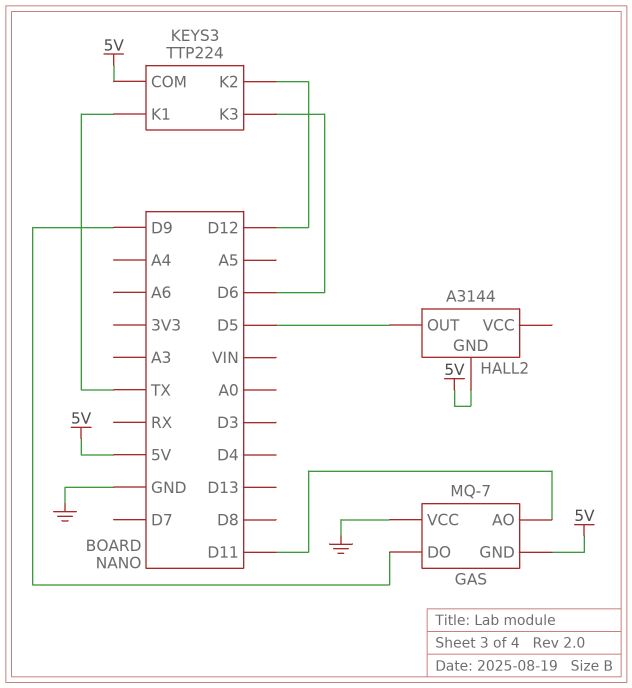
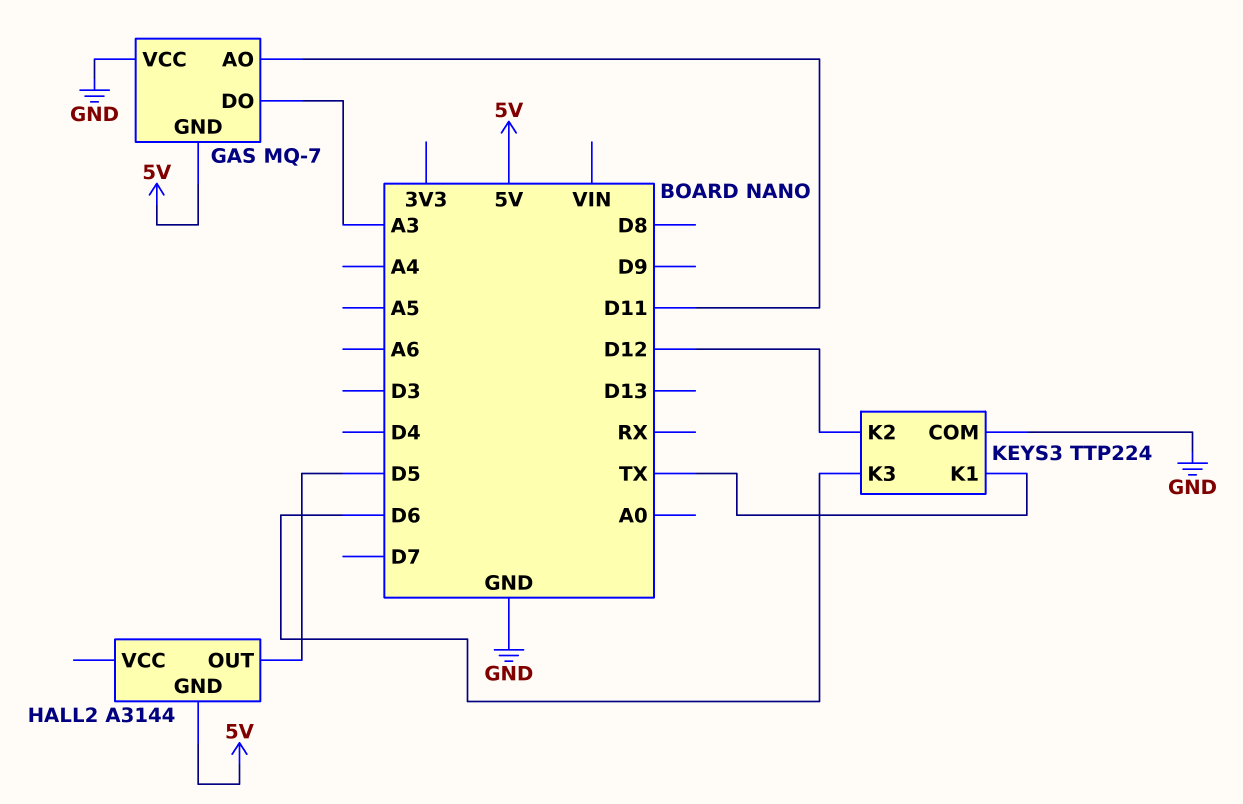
GAS pin DO: D9 -> A3
KEYS3 pin COM: 5V -> GND

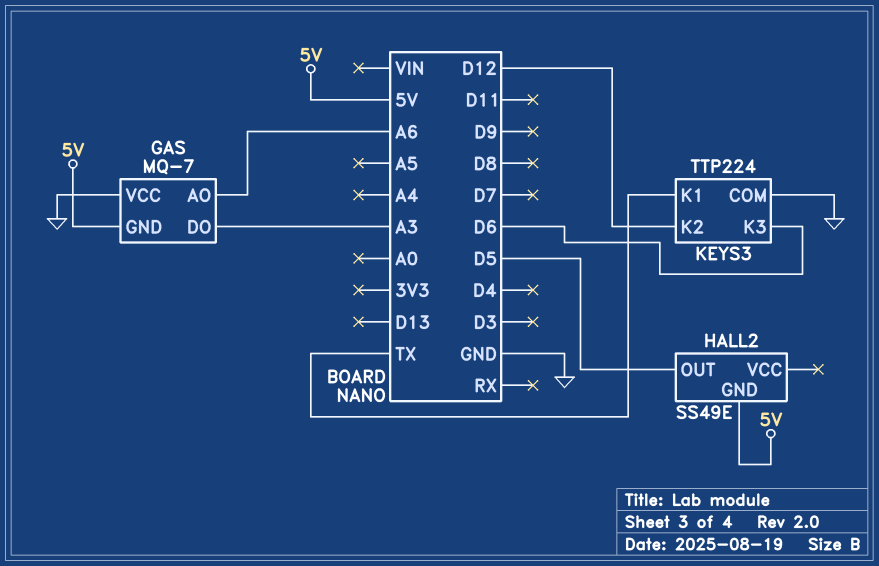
GAS pin AO: D11 -> A6
HALL2: A3144 -> SS49E

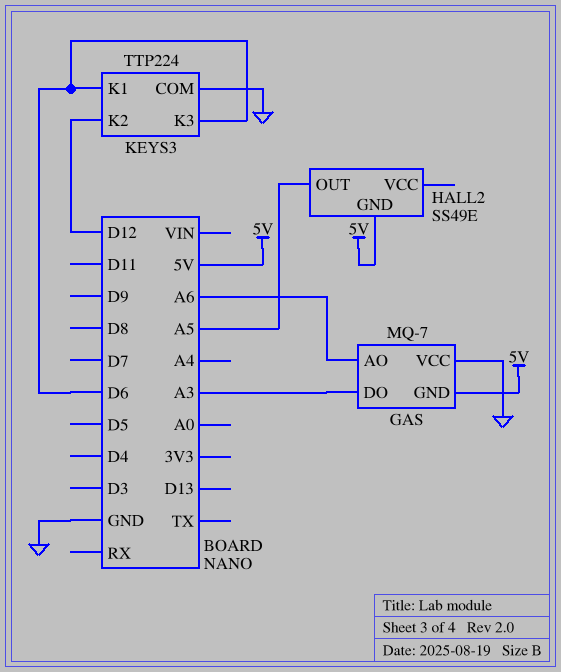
HALL2 pin OUT: D5 -> A5
KEYS3 pin K1: TX -> D6

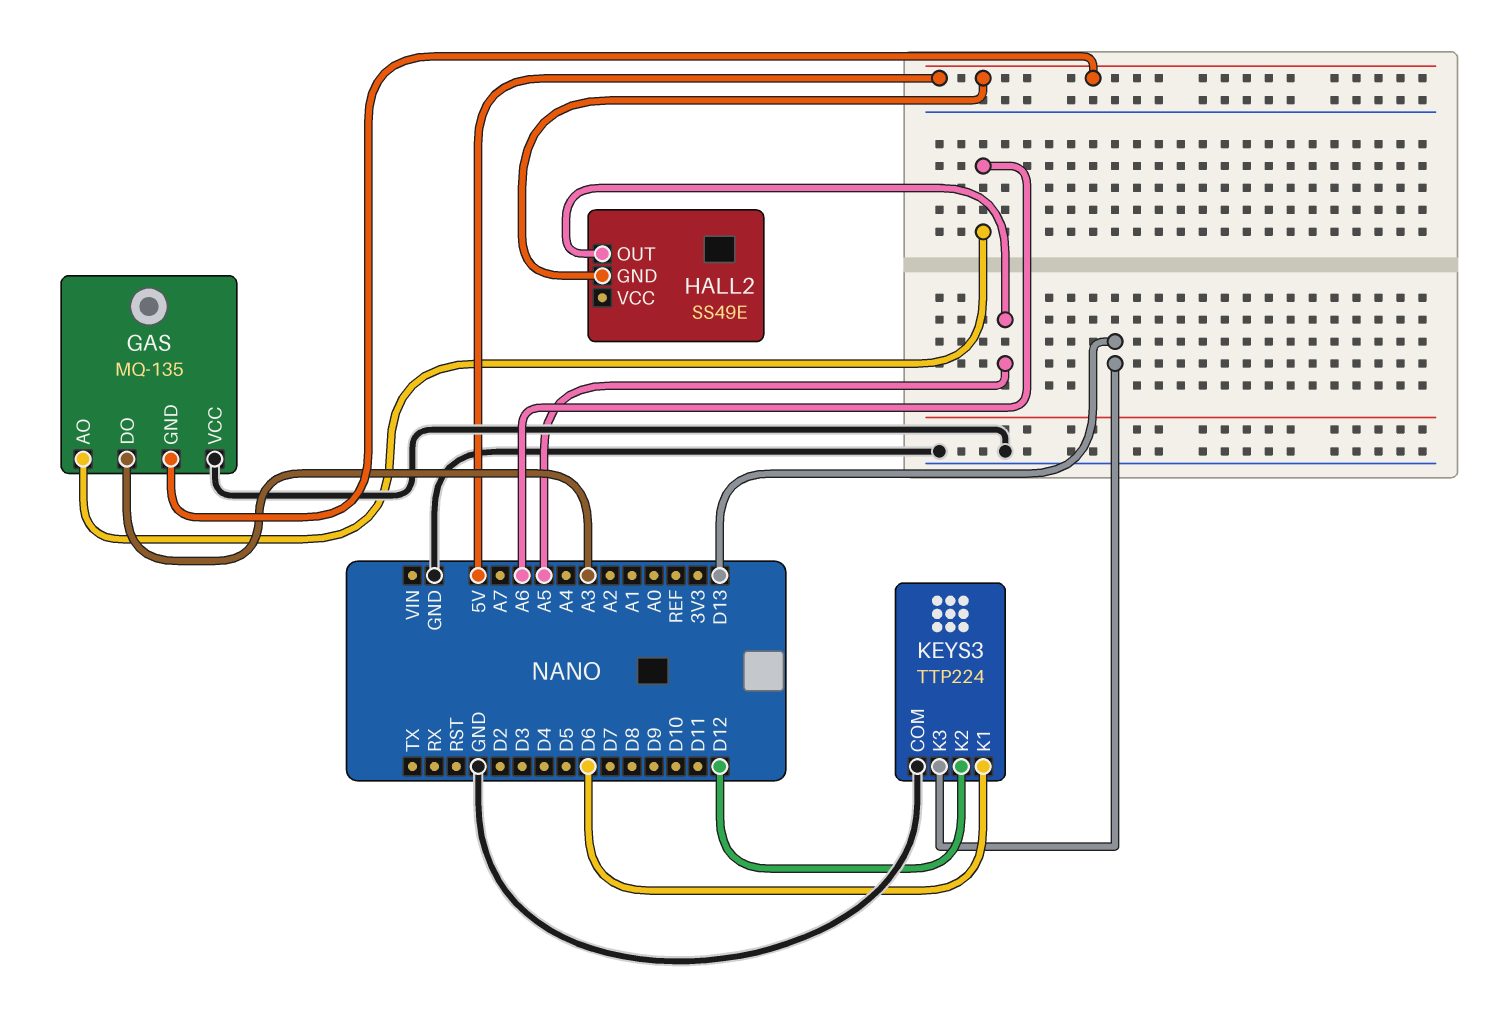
GAS: MQ-7 -> MQ-135
KEYS3 pin K3: D6 -> D13

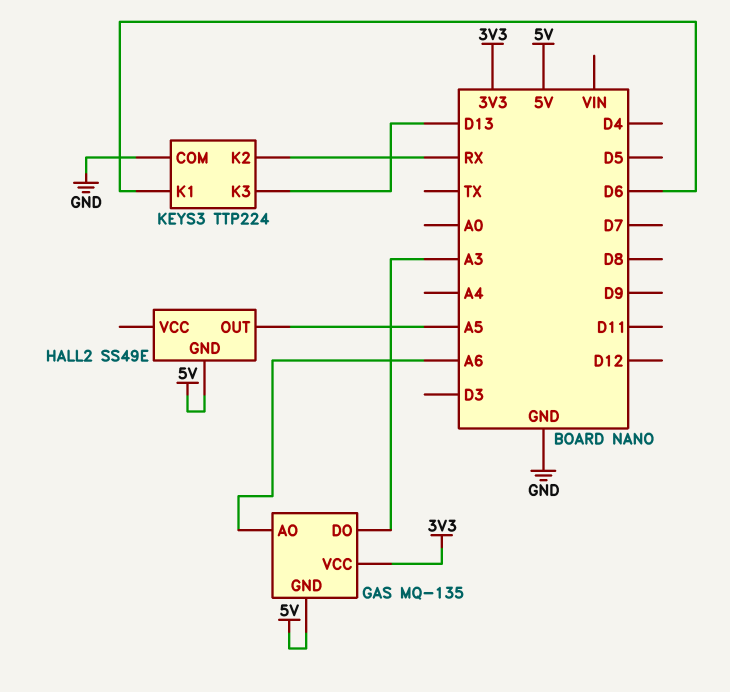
GAS pin VCC: GND -> 3V3
KEYS3 pin K2: D12 -> RX

